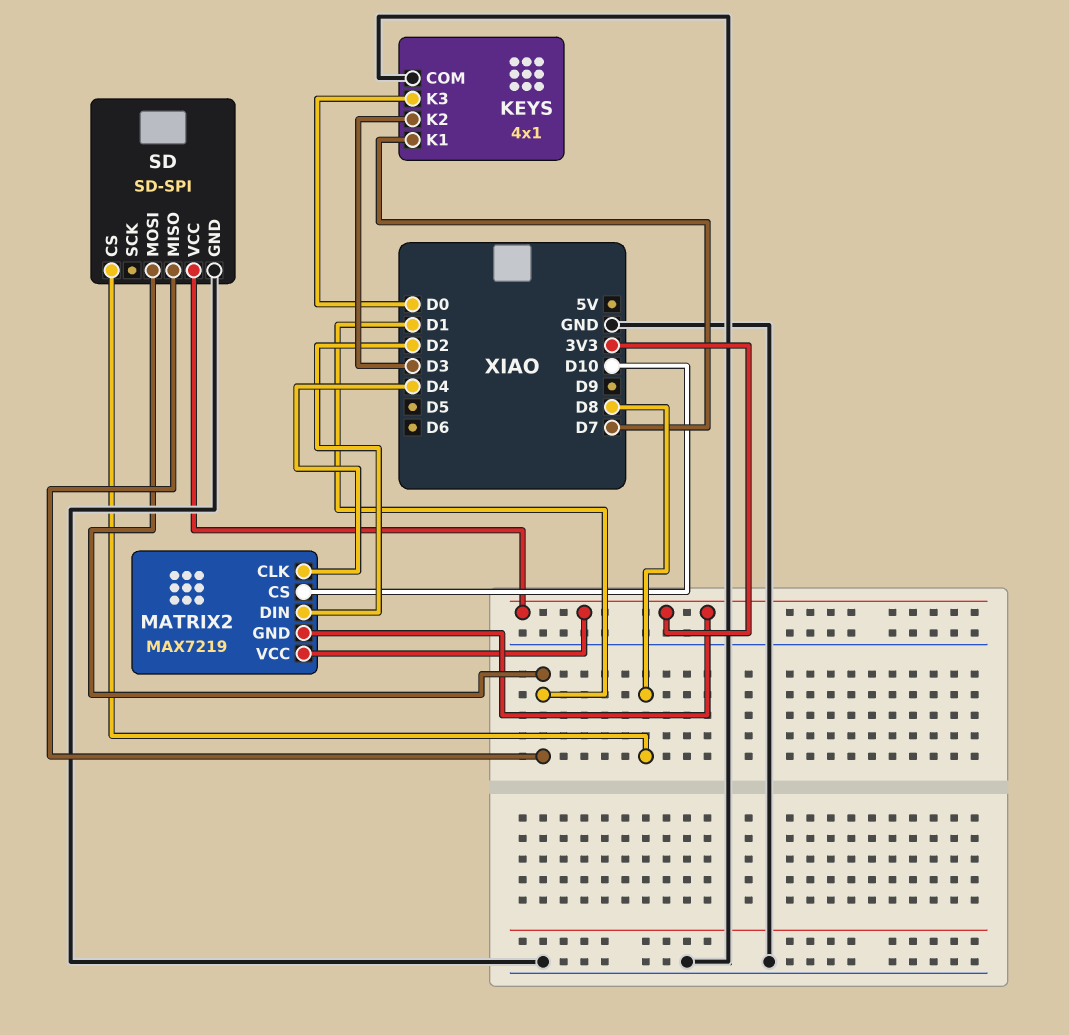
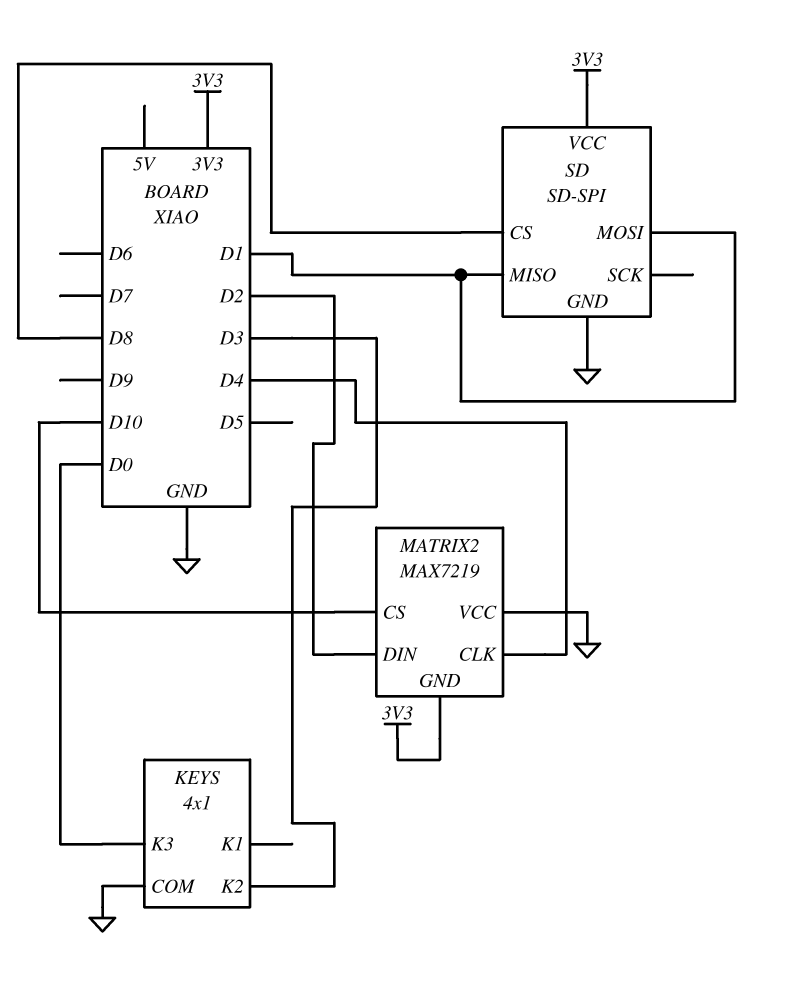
KEYS pin K1: D7 -> none
MATRIX2 pin VCC: 3V3 -> GND

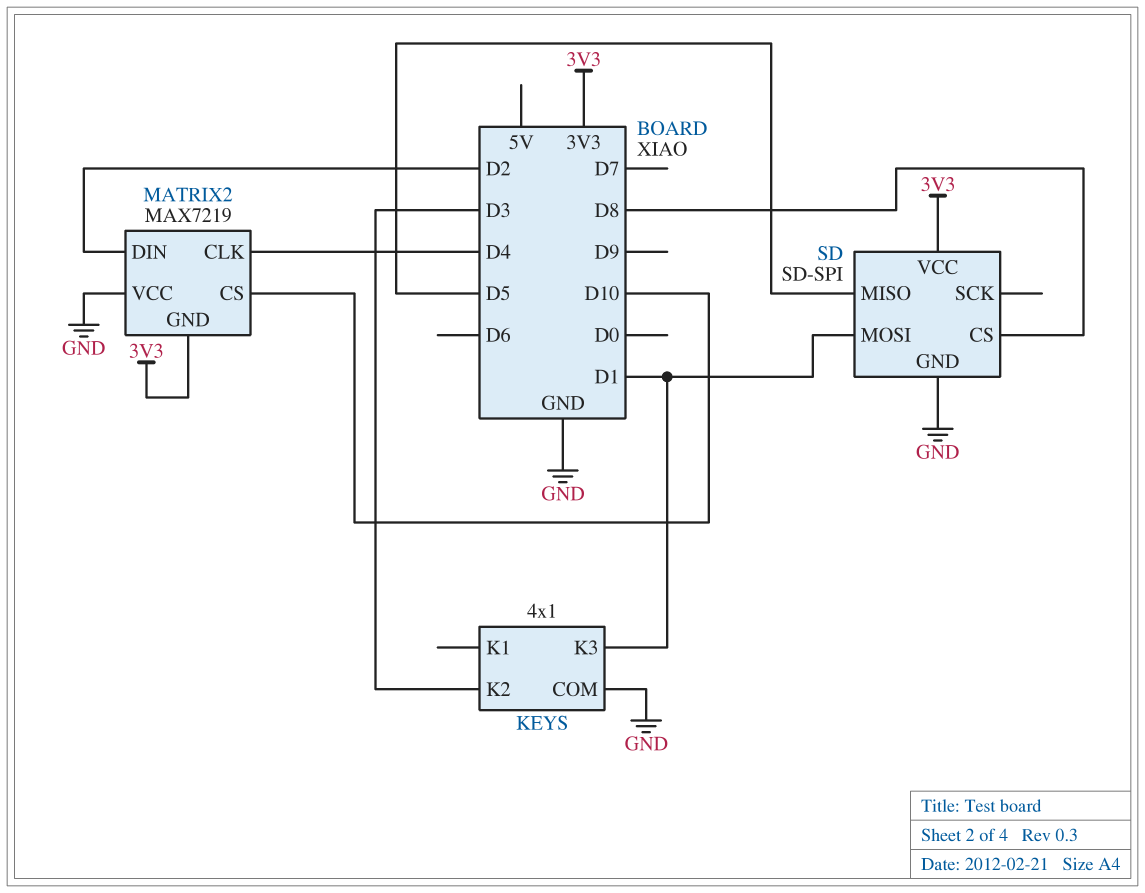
KEYS pin K3: D0 -> D1
SD pin MISO: D1 -> D5

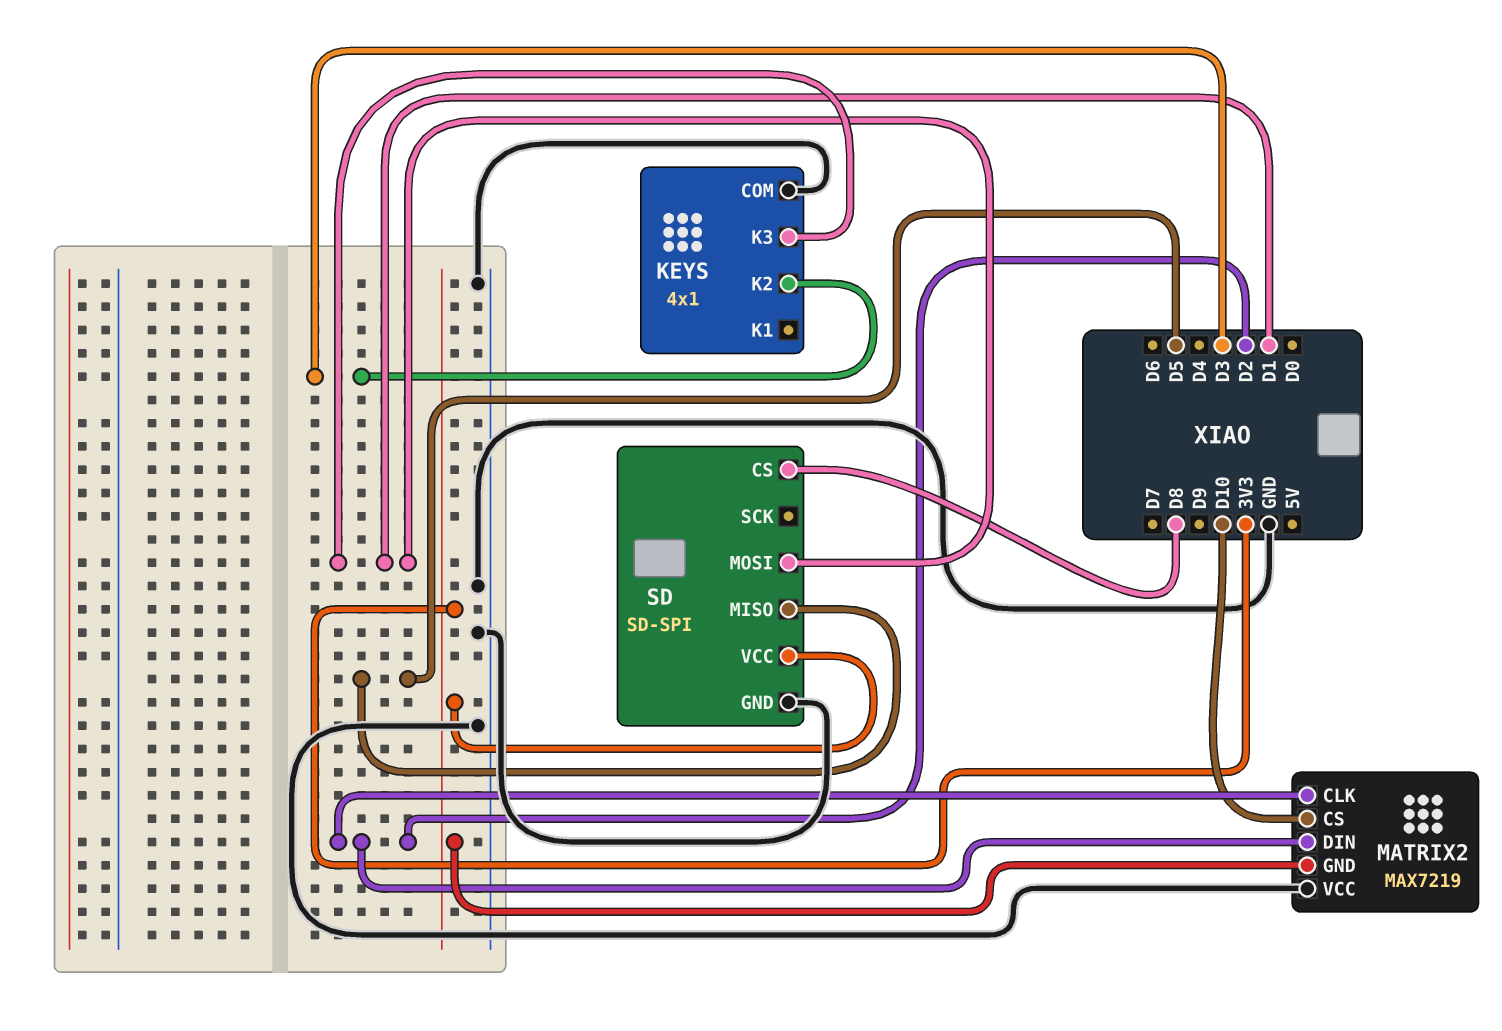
MATRIX2 pin CLK: D4 -> D2

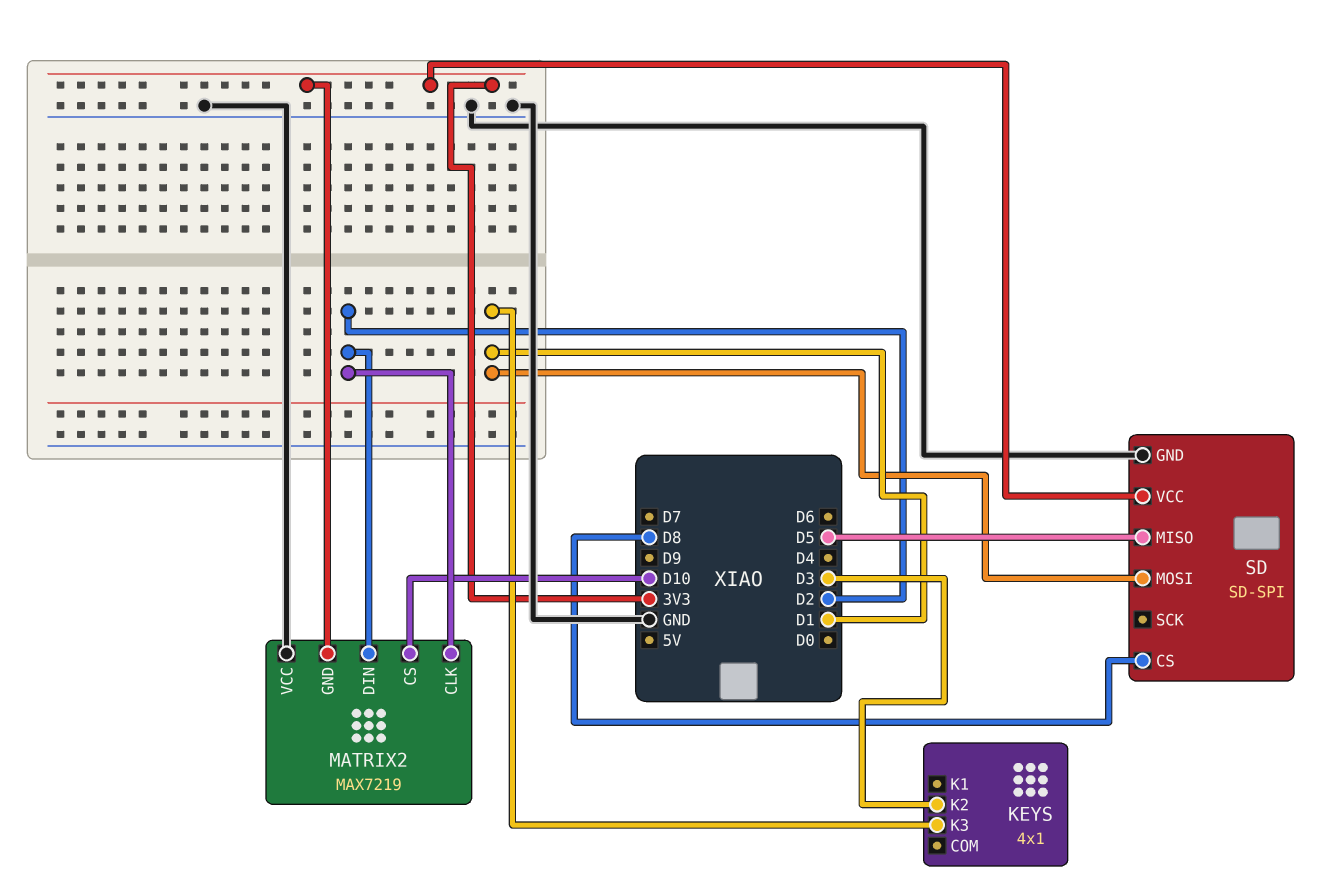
KEYS pin COM: GND -> none

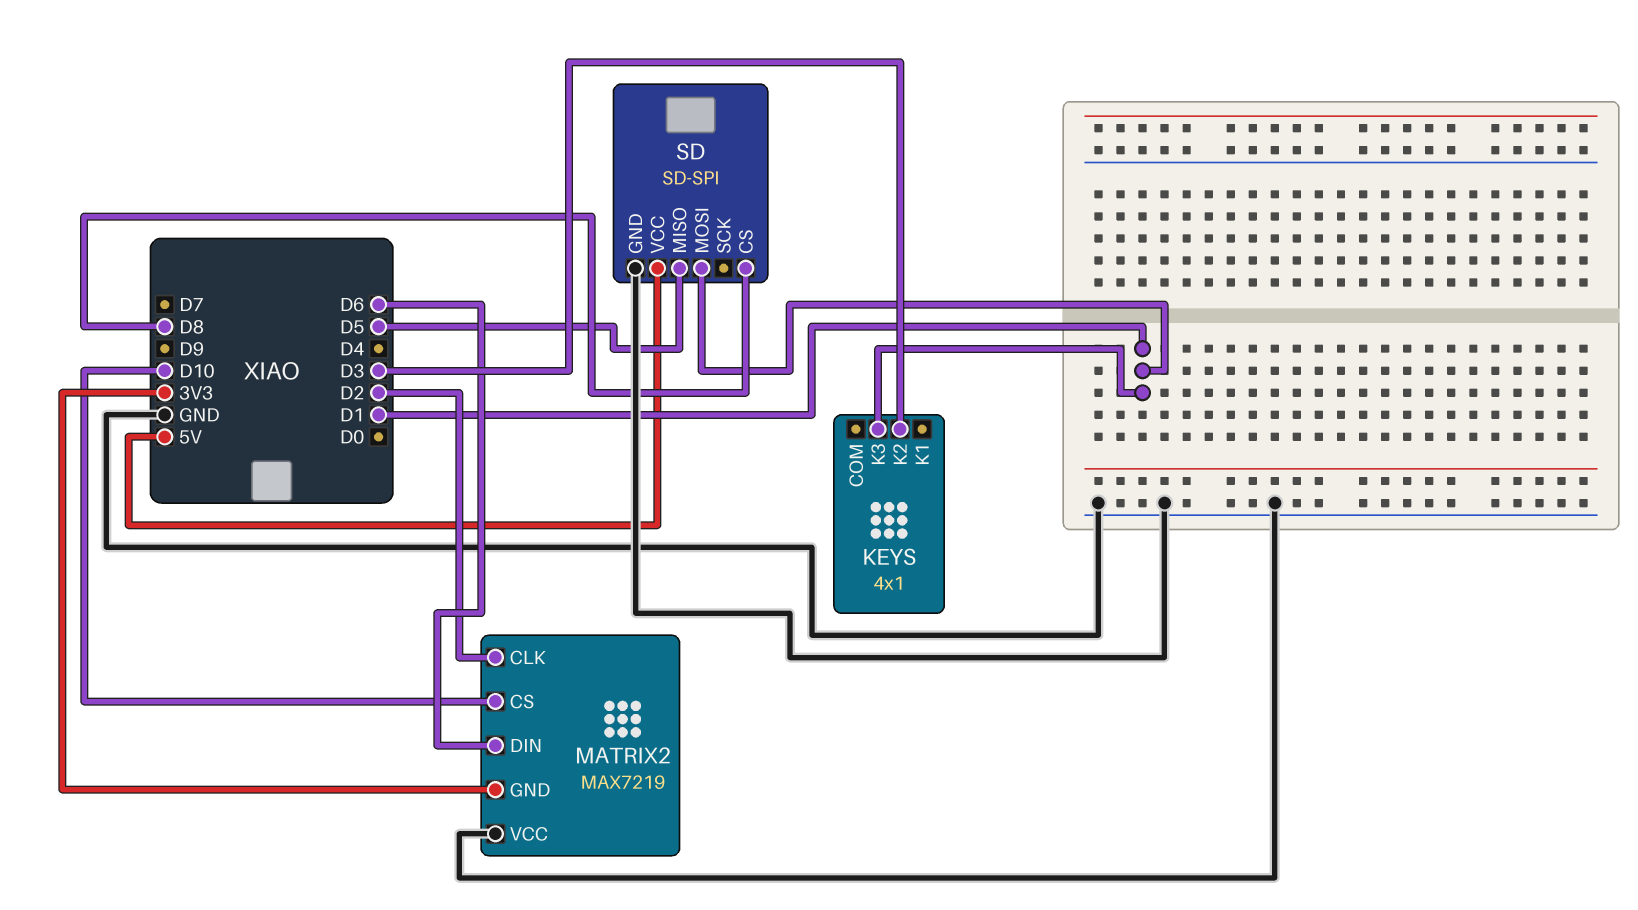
MATRIX2 pin DIN: D2 -> D6
SD pin VCC: 3V3 -> 5V

